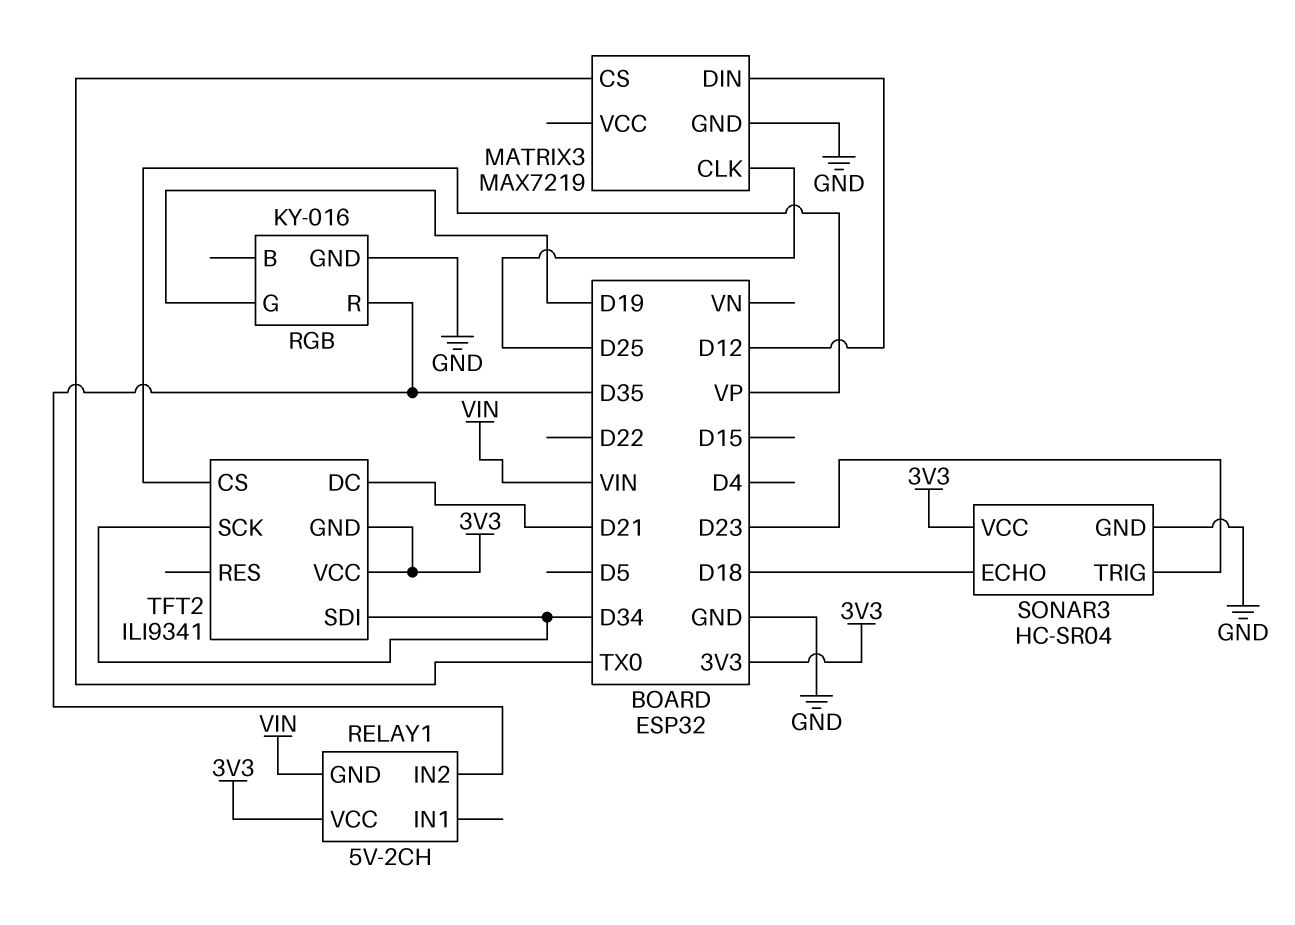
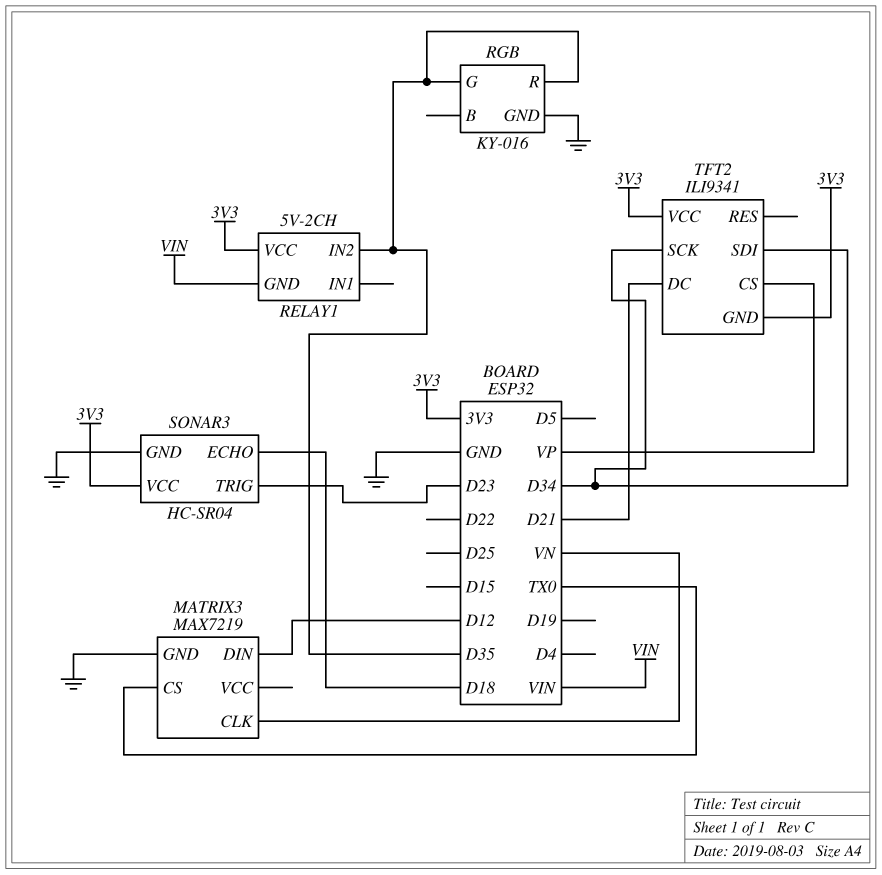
MATRIX3 pin CLK: D25 -> VN
RGB pin G: D19 -> D35

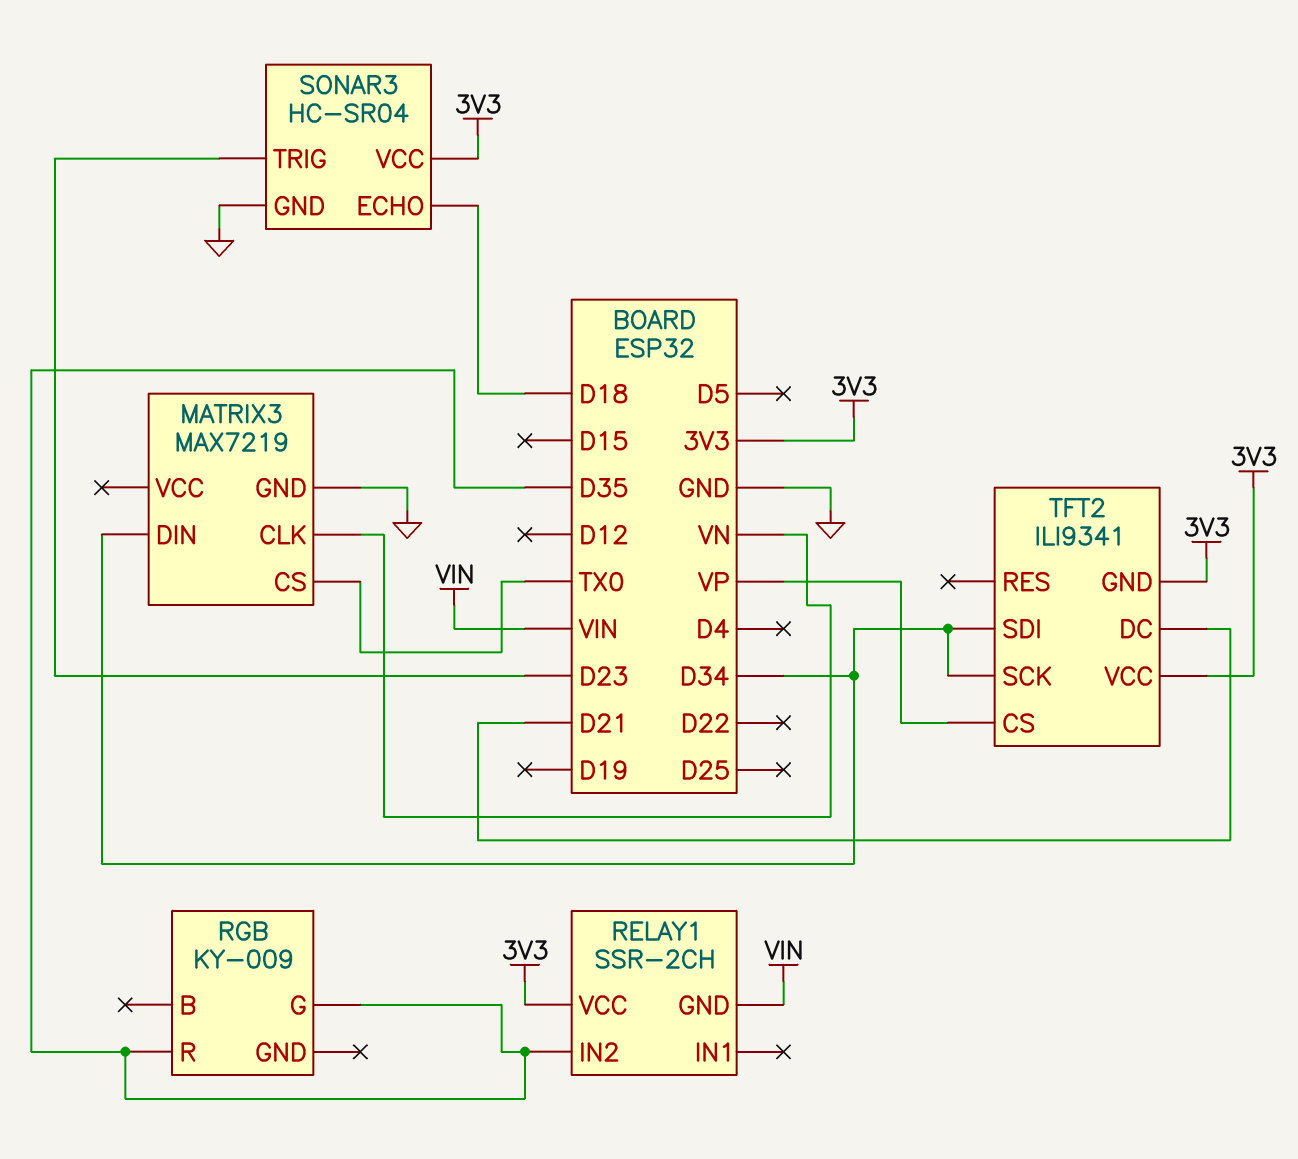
MATRIX3 pin DIN: D12 -> D34
RELAY1: 5V-2CH -> SSR-2CH
RGB: KY-016 -> KY-009
RGB pin GND: GND -> none

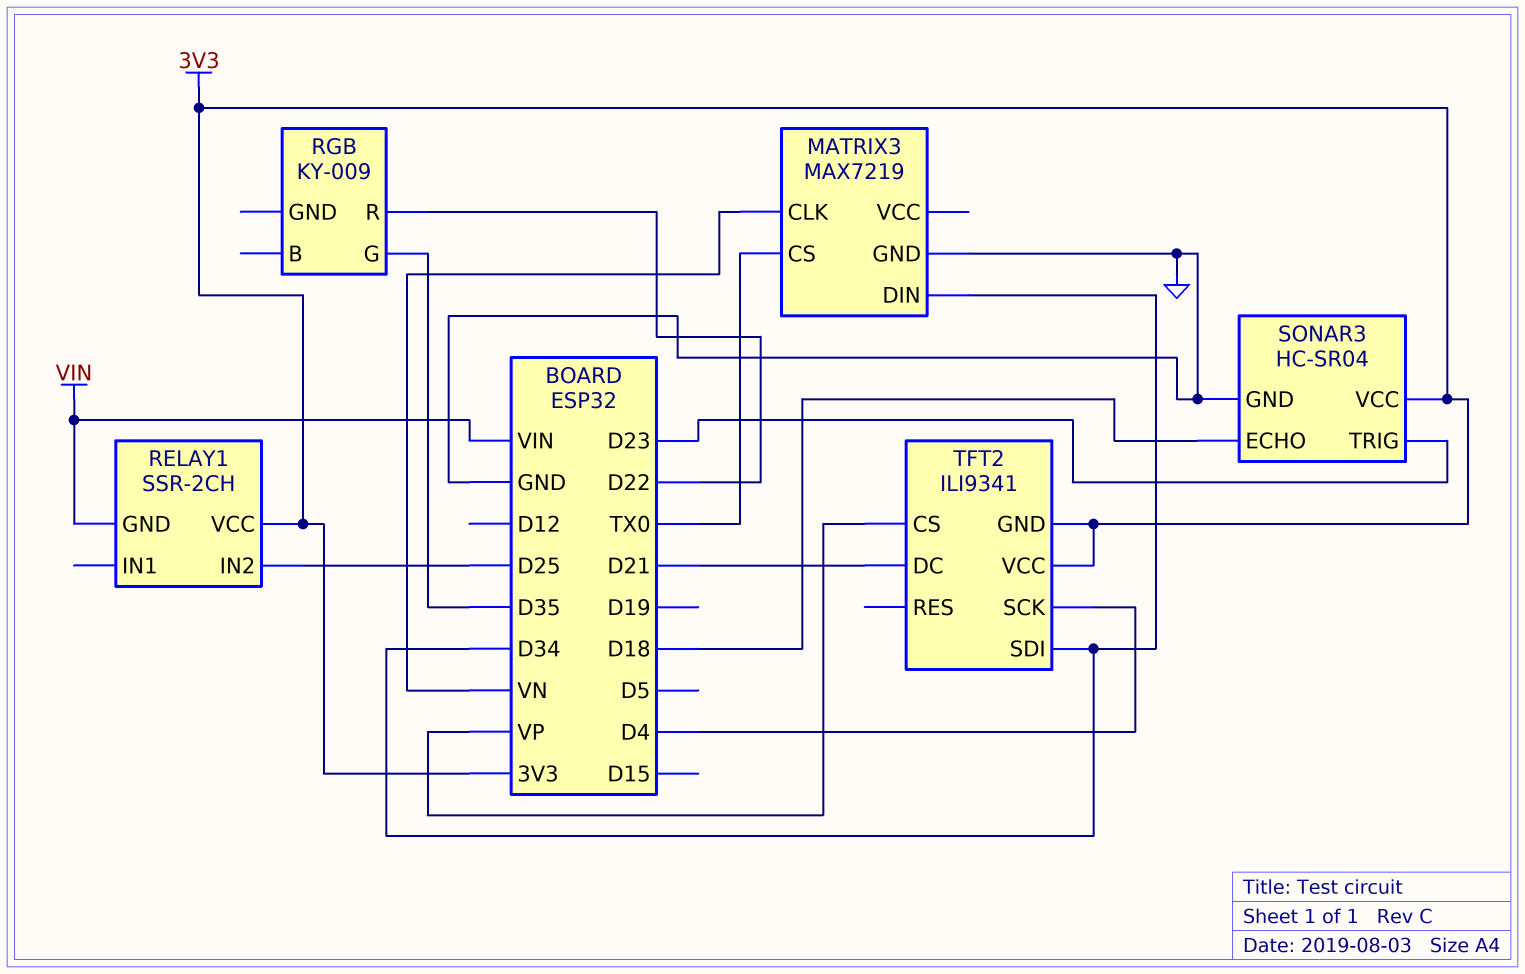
RELAY1 pin IN2: D35 -> D25
RGB pin R: D35 -> D22
TFT2 pin SCK: D34 -> D4

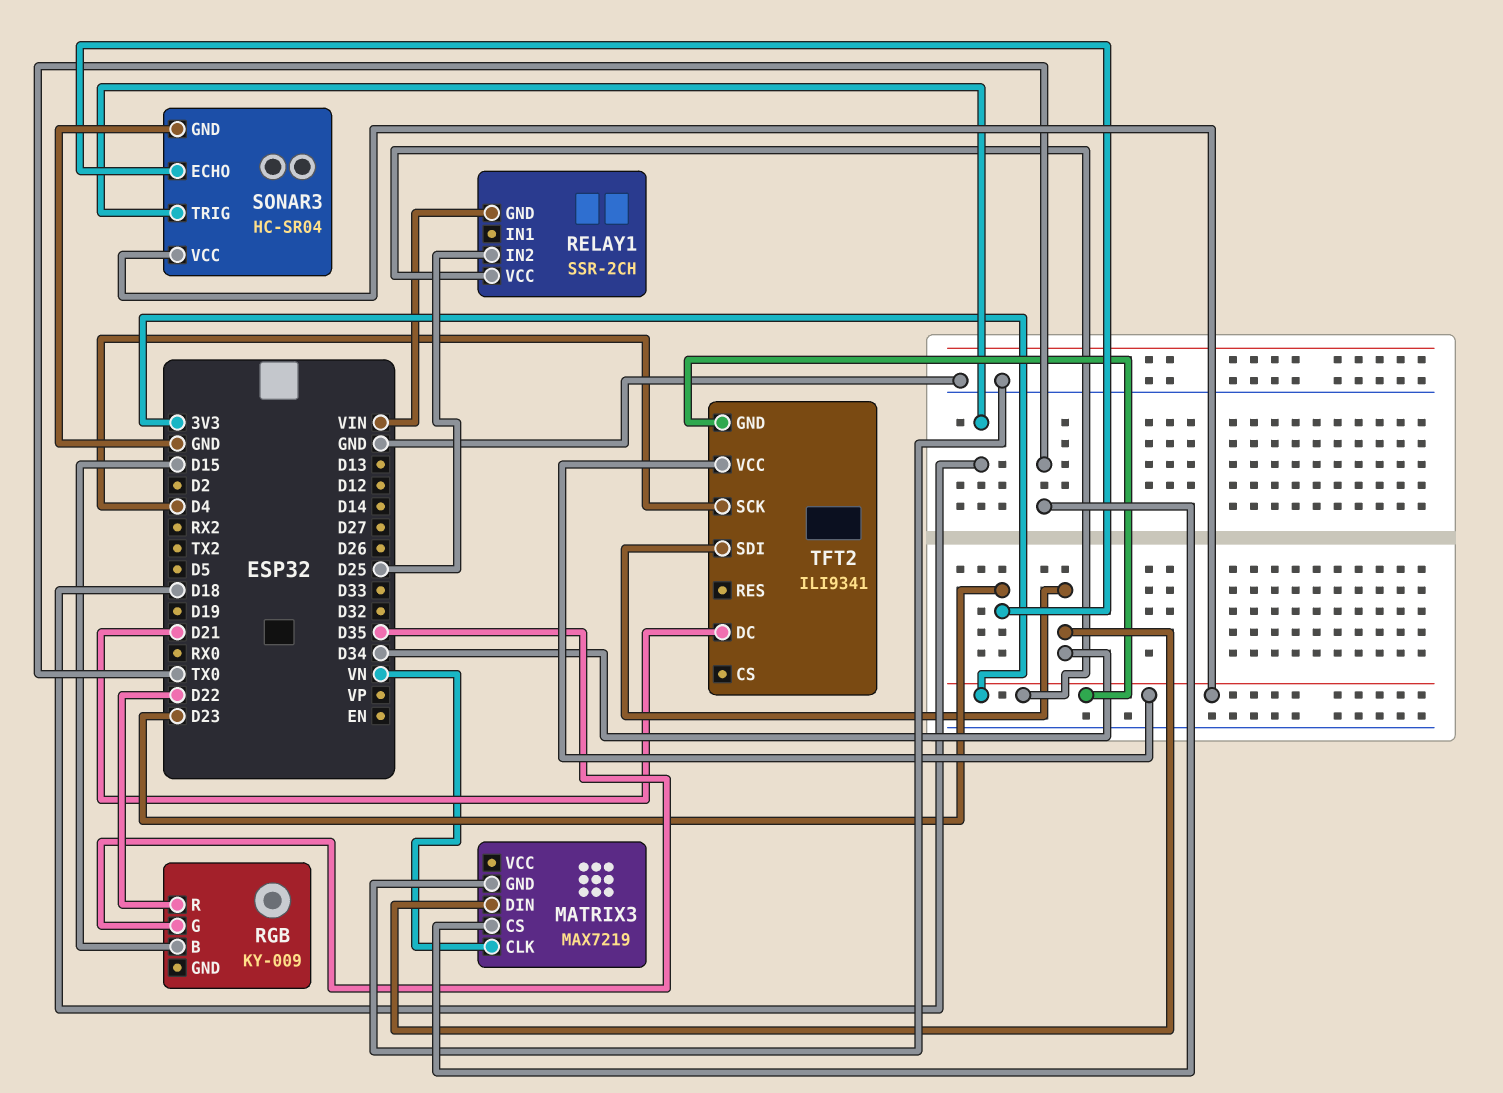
RGB pin B: none -> D15
SONAR3 pin ECHO: D18 -> D23
SONAR3 pin TRIG: D23 -> D18
TFT2 pin CS: VP -> none

